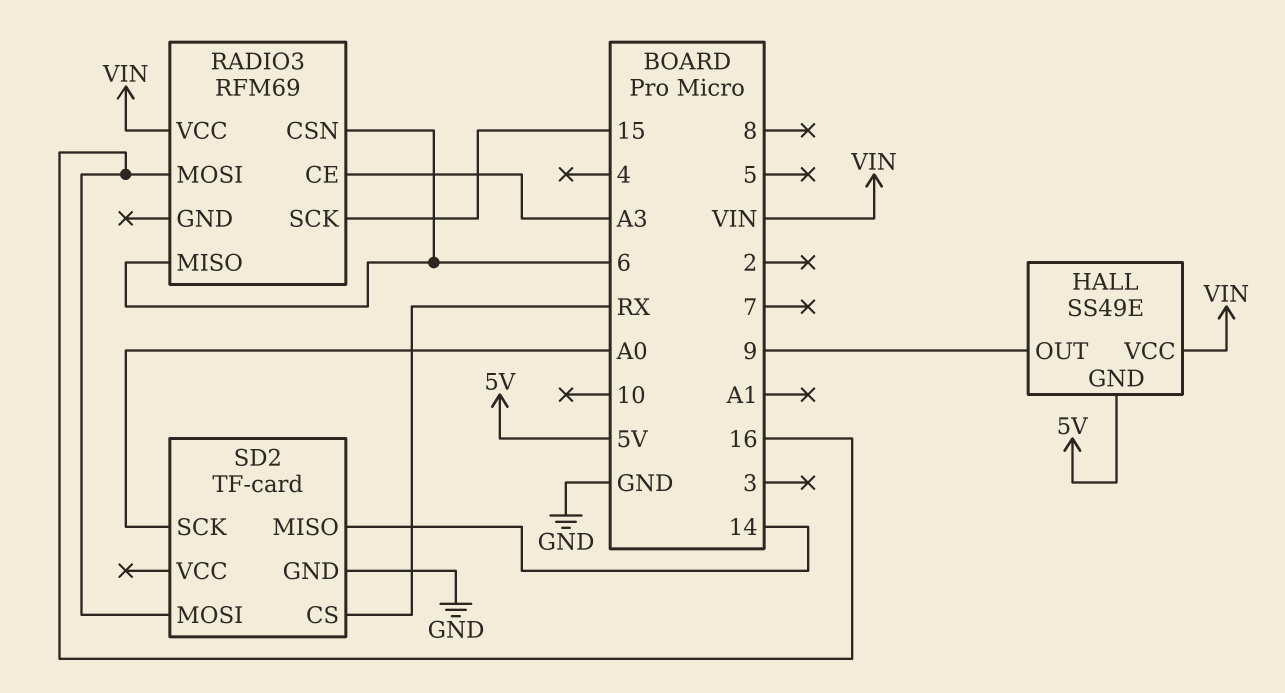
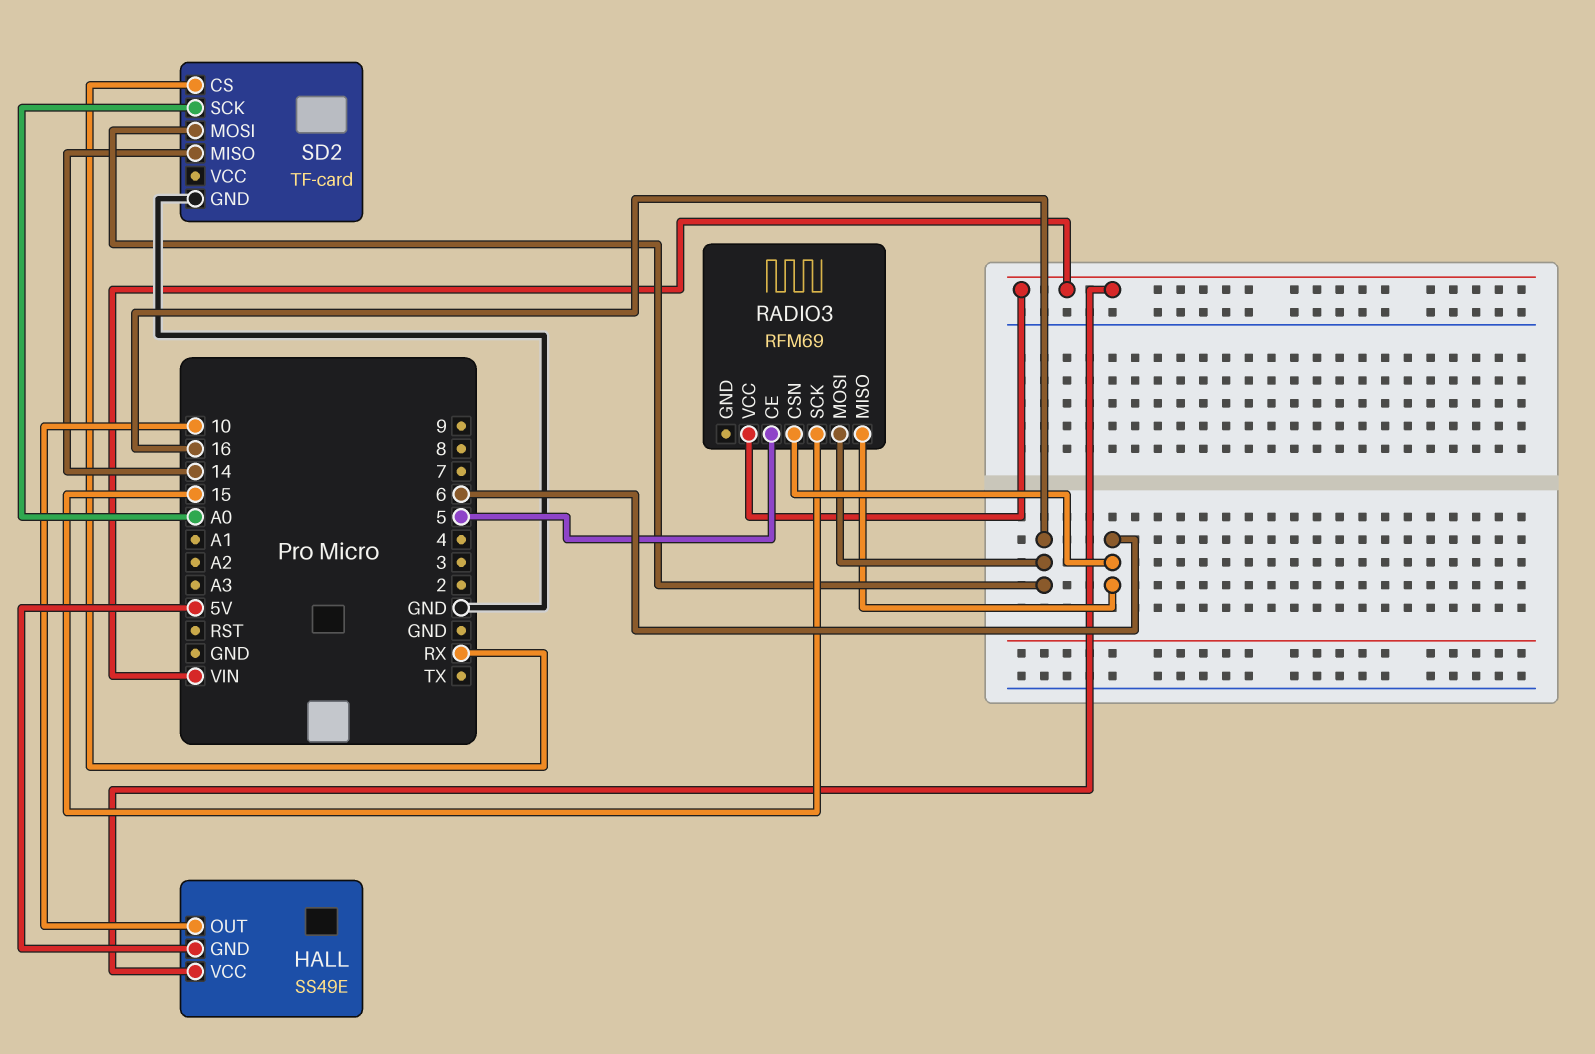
HALL pin OUT: 9 -> 10
RADIO3 pin CE: A3 -> 5

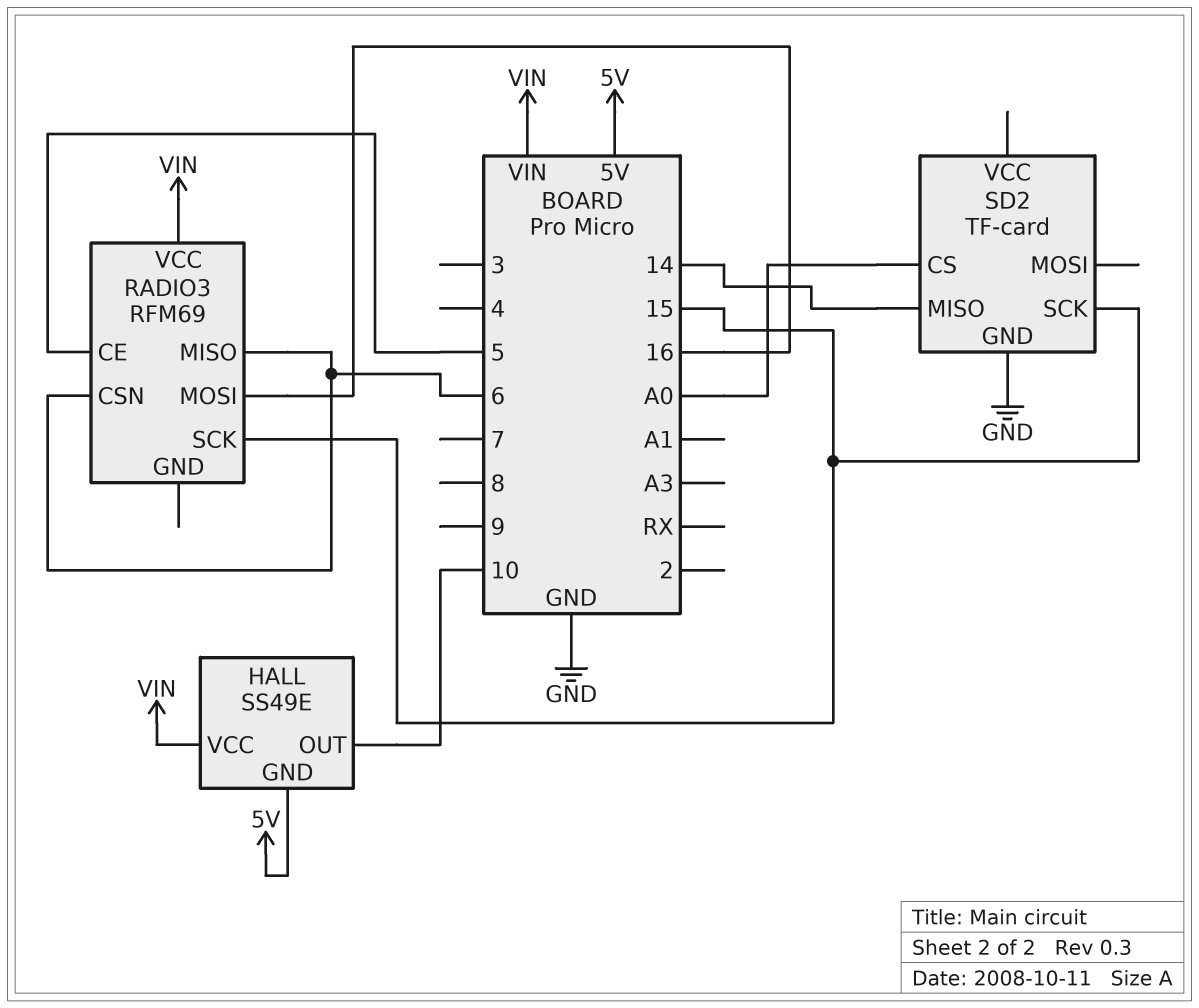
SD2 pin CS: RX -> A0
SD2 pin MOSI: 16 -> none
SD2 pin SCK: A0 -> 15

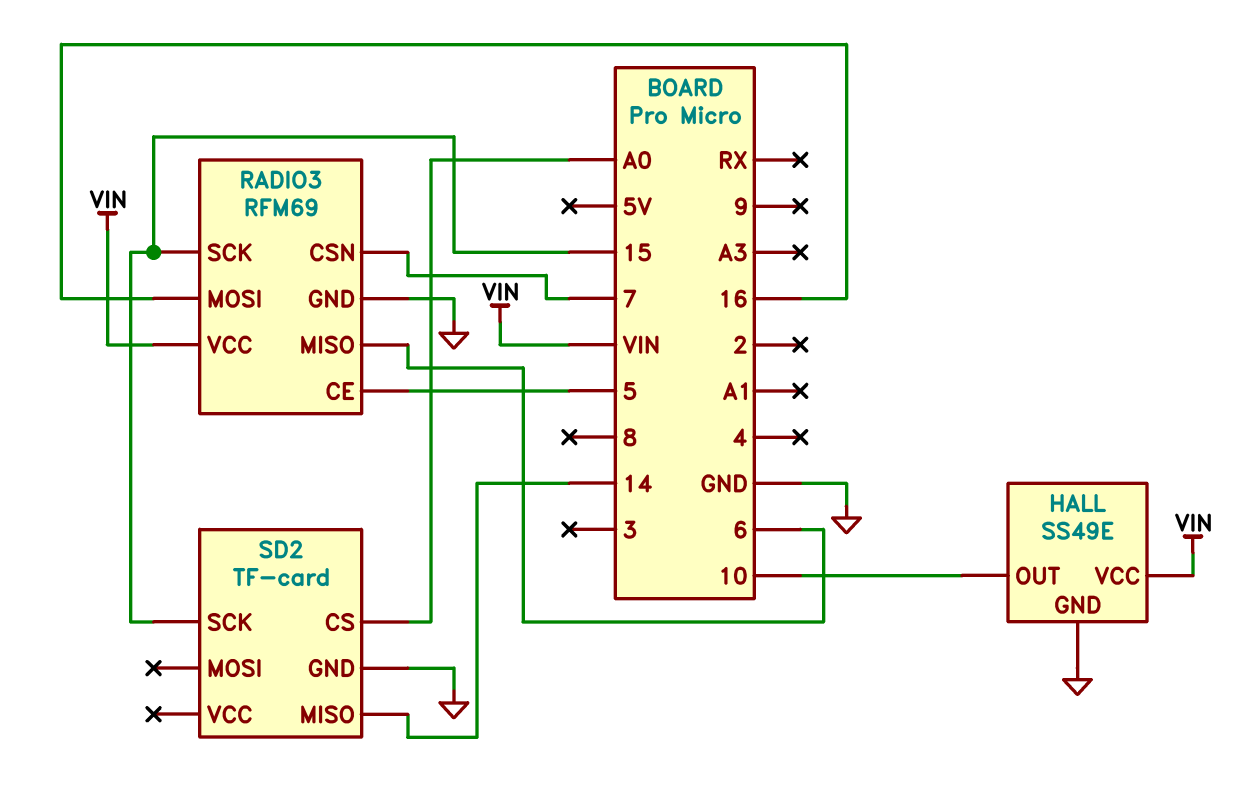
HALL pin GND: 5V -> GND
RADIO3 pin CSN: 6 -> 7
RADIO3 pin GND: none -> GND

